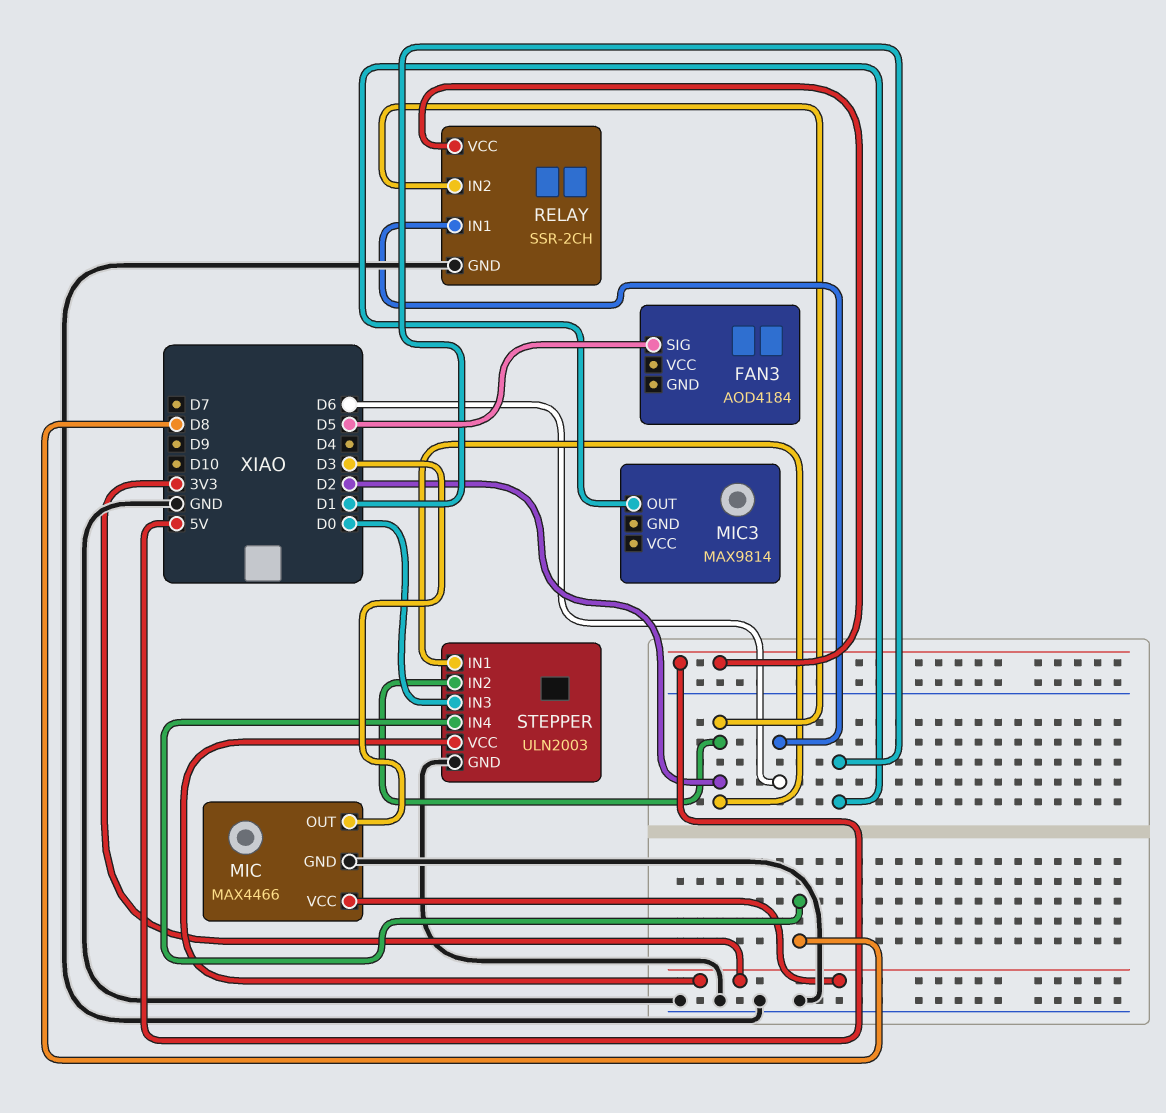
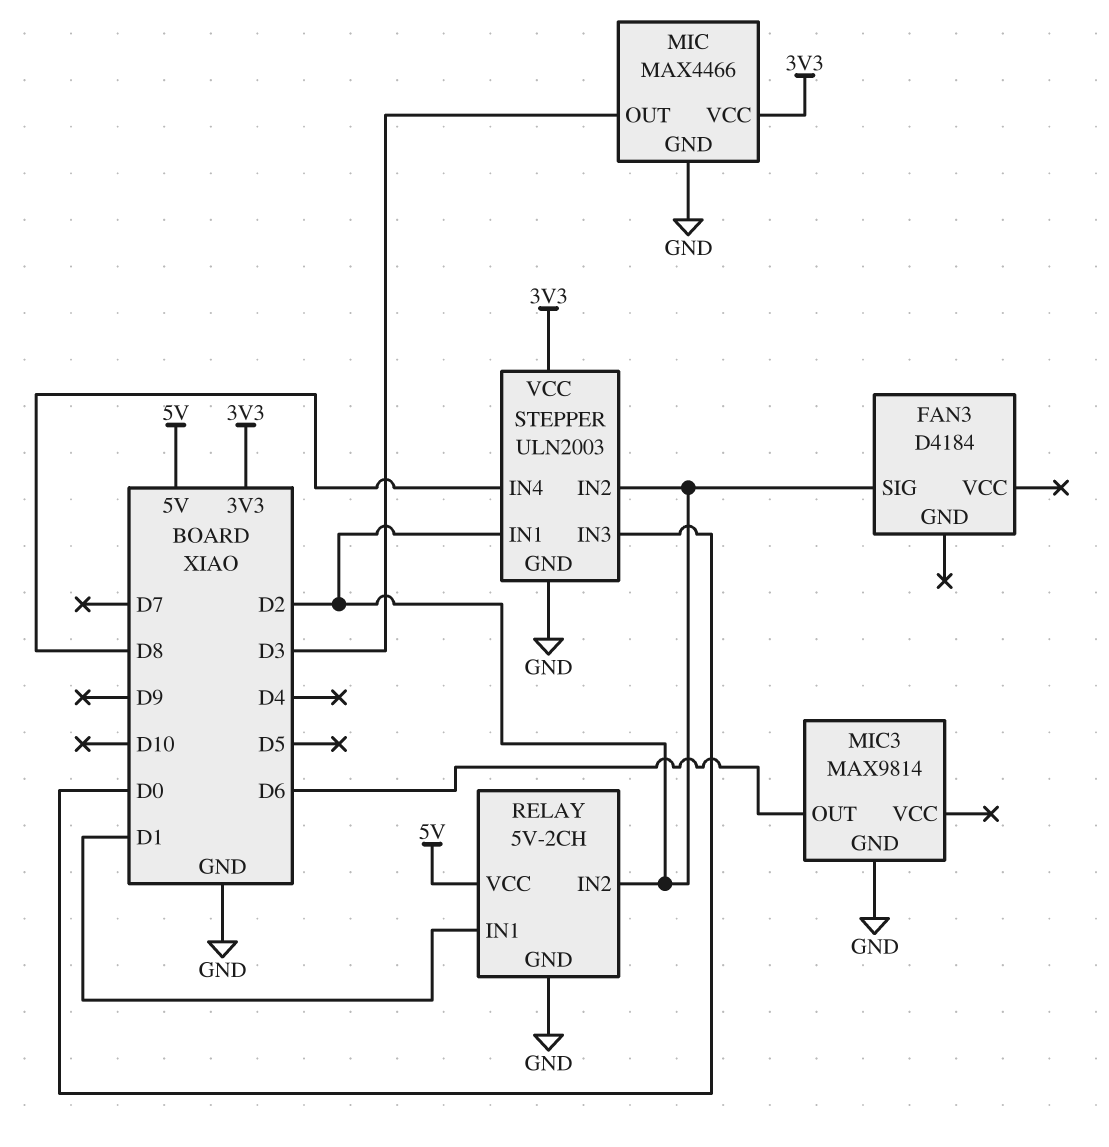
FAN3: AOD4184 -> D4184
FAN3 pin SIG: D5 -> D2
MIC3 pin GND: none -> GND
MIC3 pin OUT: D1 -> D6
RELAY: SSR-2CH -> 5V-2CH
RELAY pin IN1: D6 -> D1

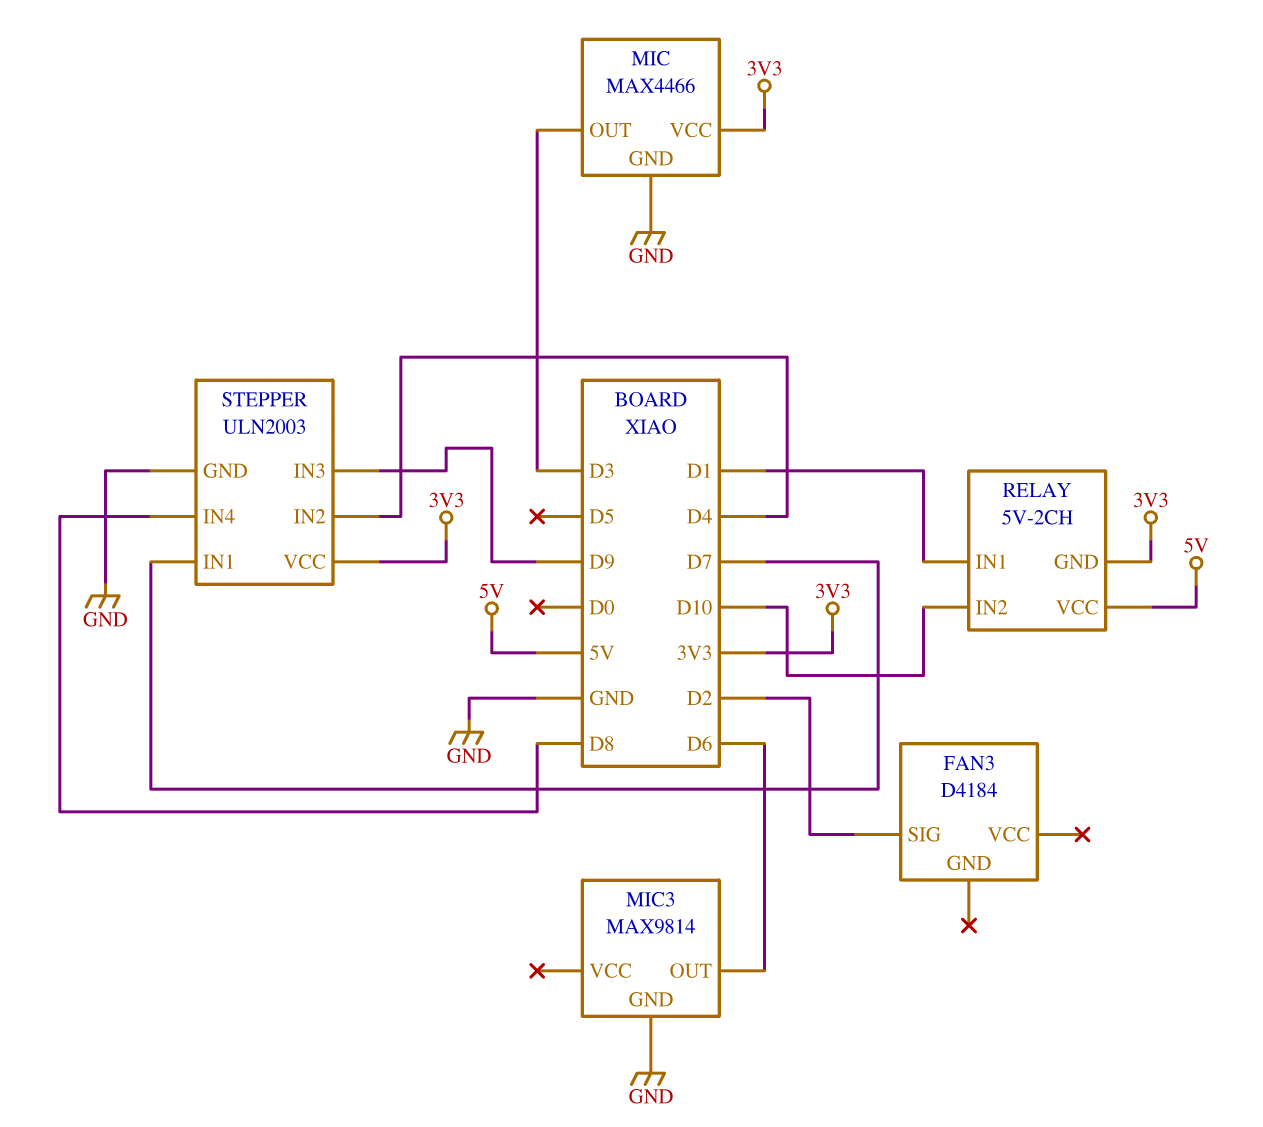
RELAY pin GND: GND -> 3V3
RELAY pin IN2: D2 -> D10
STEPPER pin IN1: D2 -> D7
STEPPER pin IN2: D2 -> D4
STEPPER pin IN3: D0 -> D9

